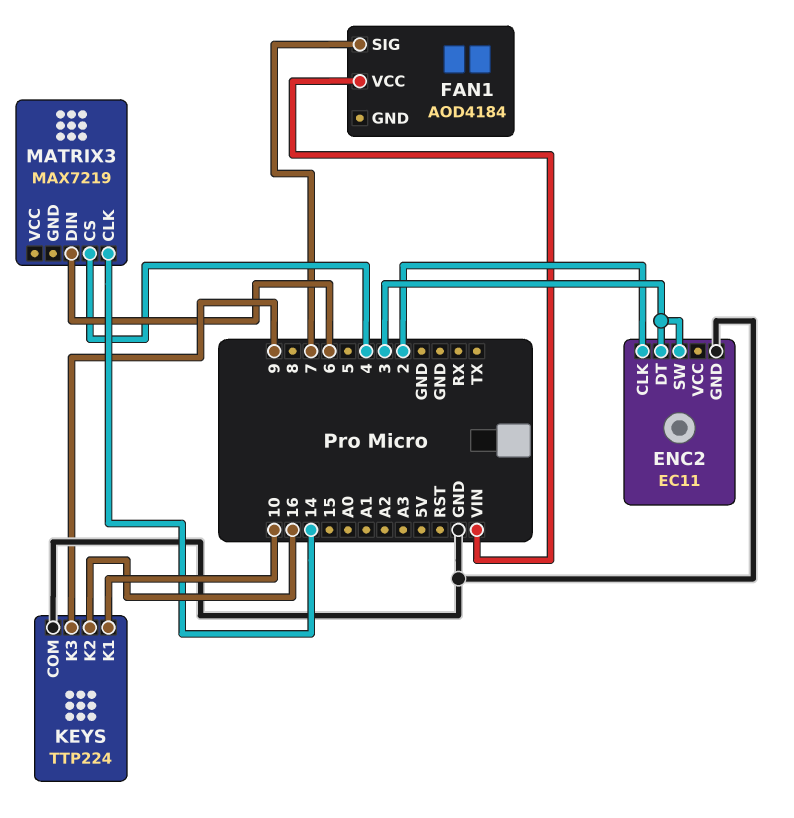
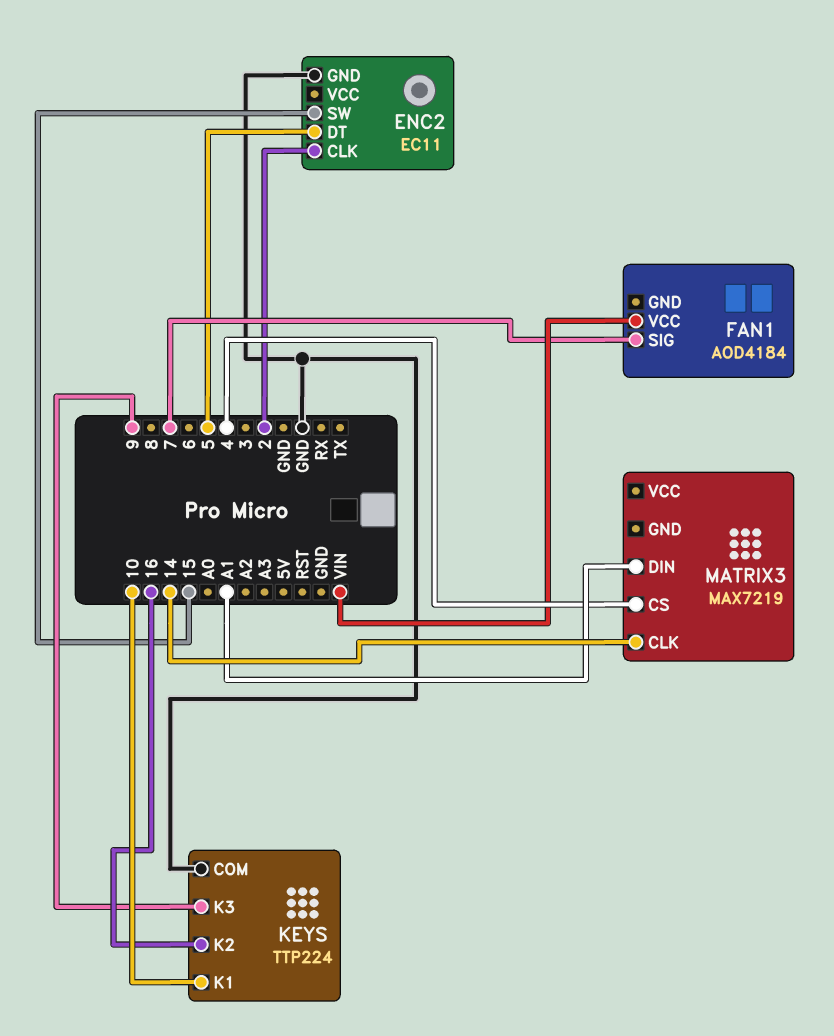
ENC2 pin DT: 3 -> 5
ENC2 pin SW: 3 -> 15
MATRIX3 pin DIN: 6 -> A1

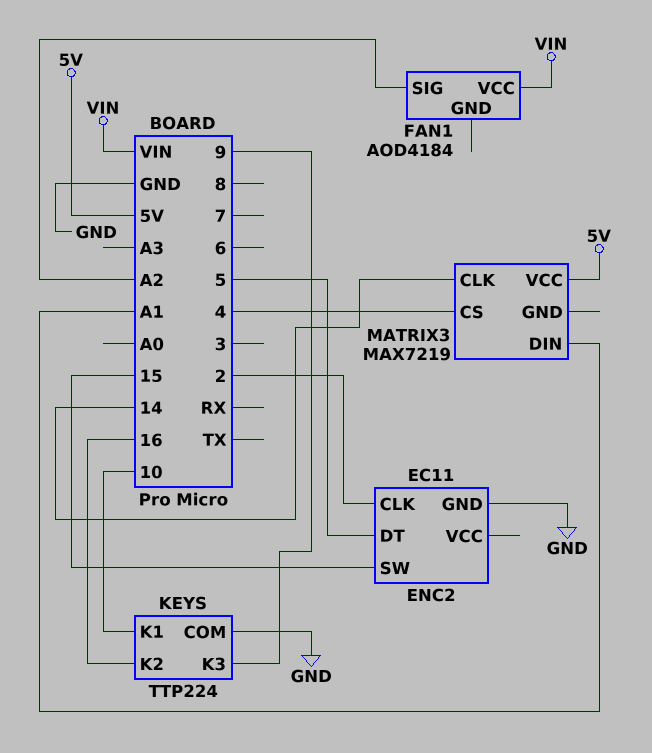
FAN1 pin SIG: 7 -> A2
MATRIX3 pin VCC: none -> 5V

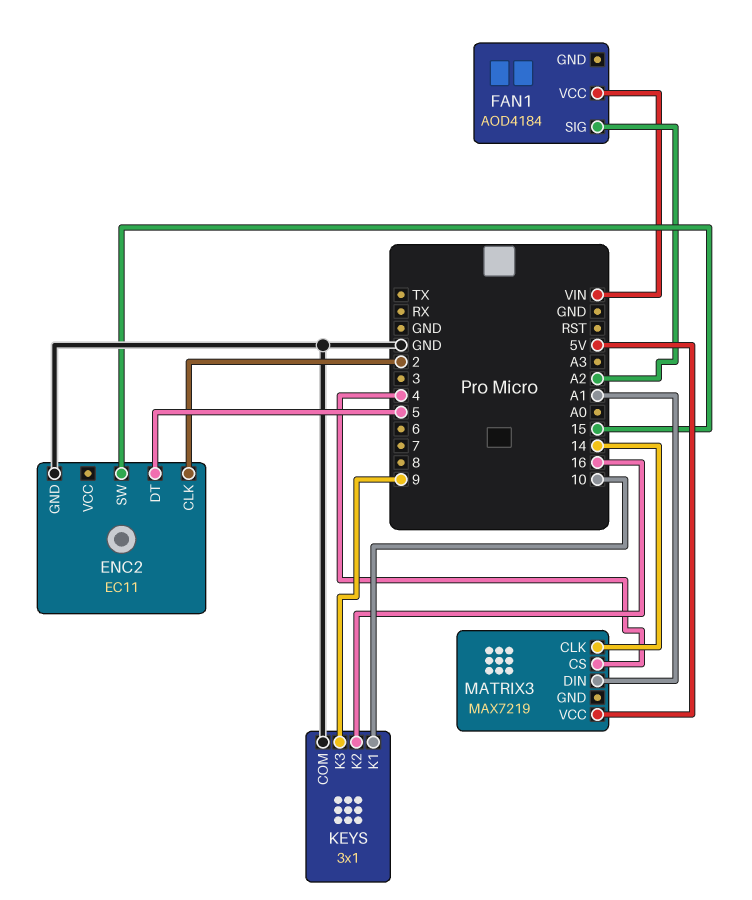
KEYS: TTP224 -> 3x1

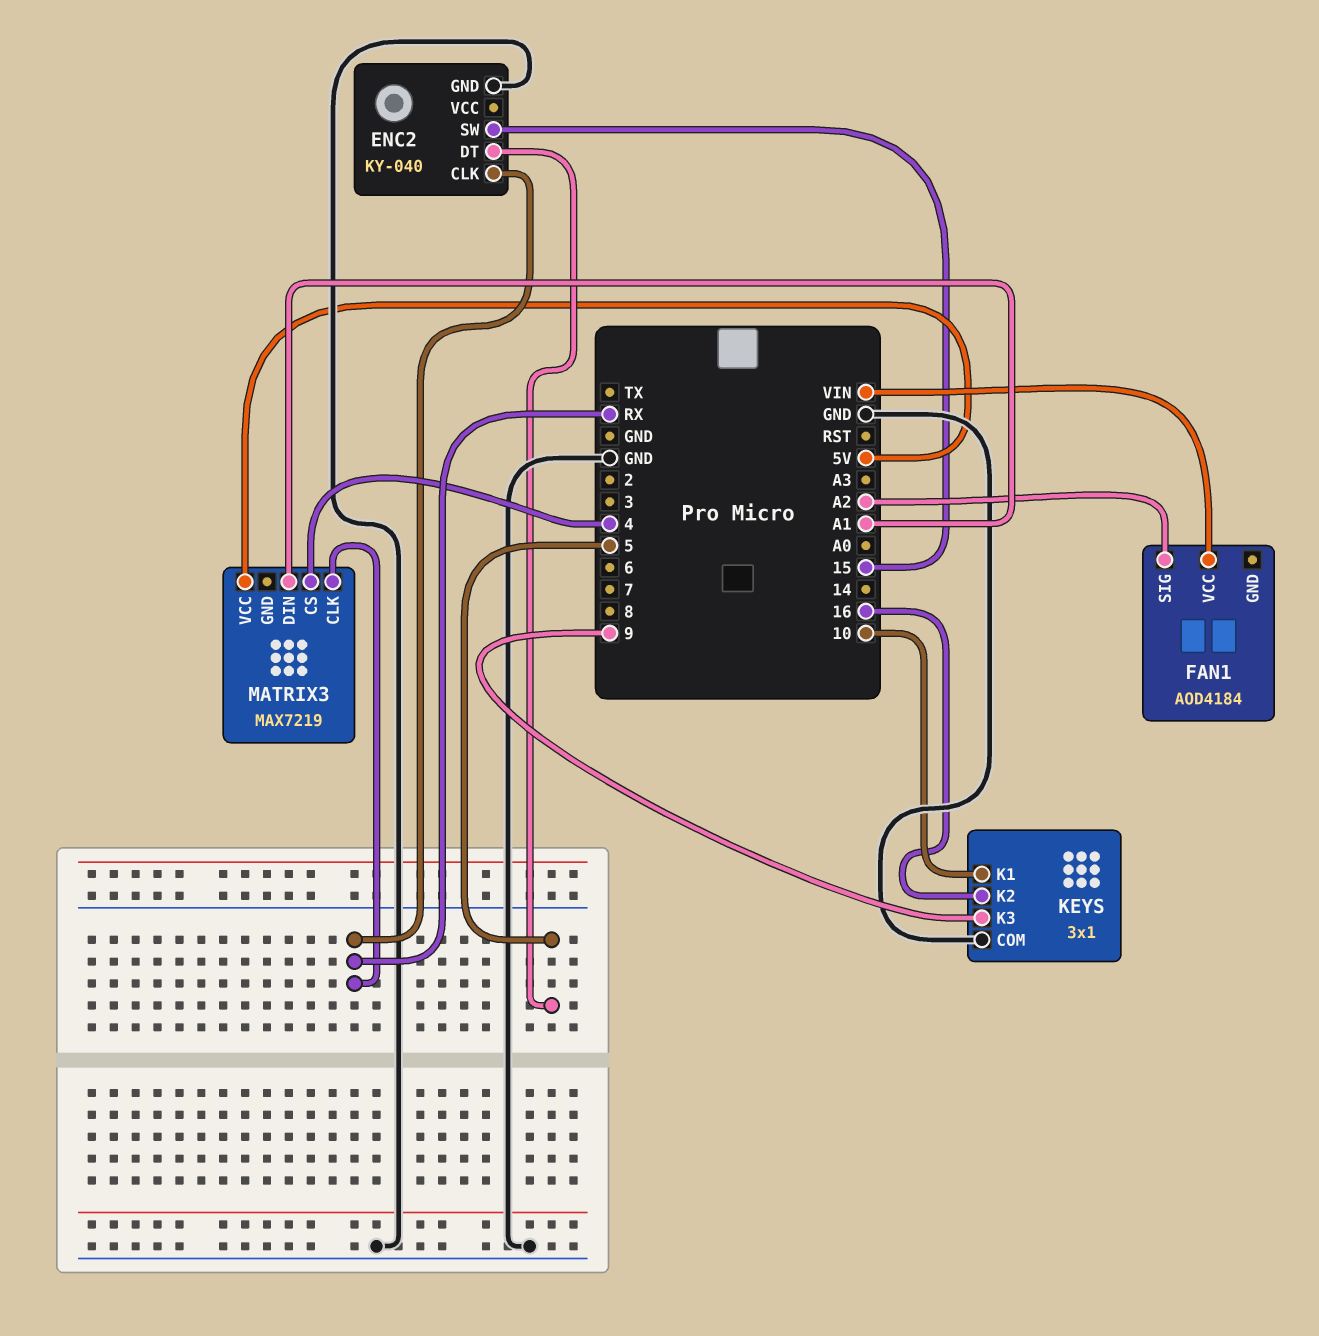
ENC2: EC11 -> KY-040
ENC2 pin CLK: 2 -> RX
MATRIX3 pin CLK: 14 -> RX

